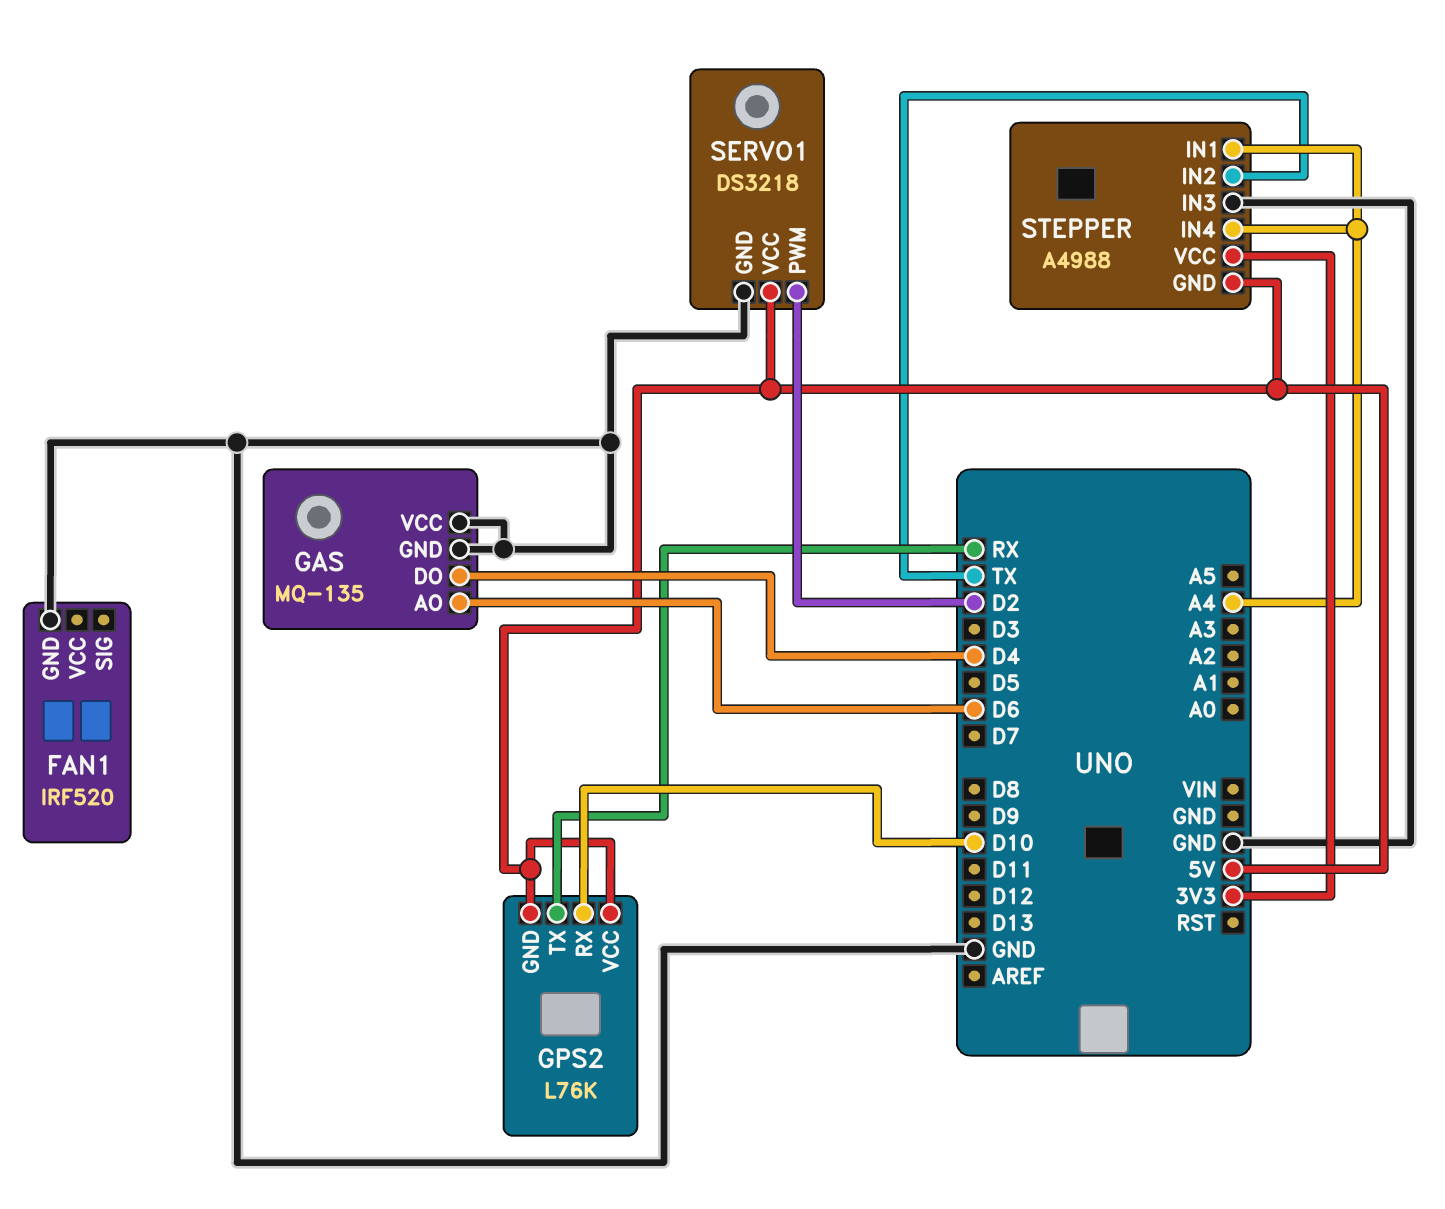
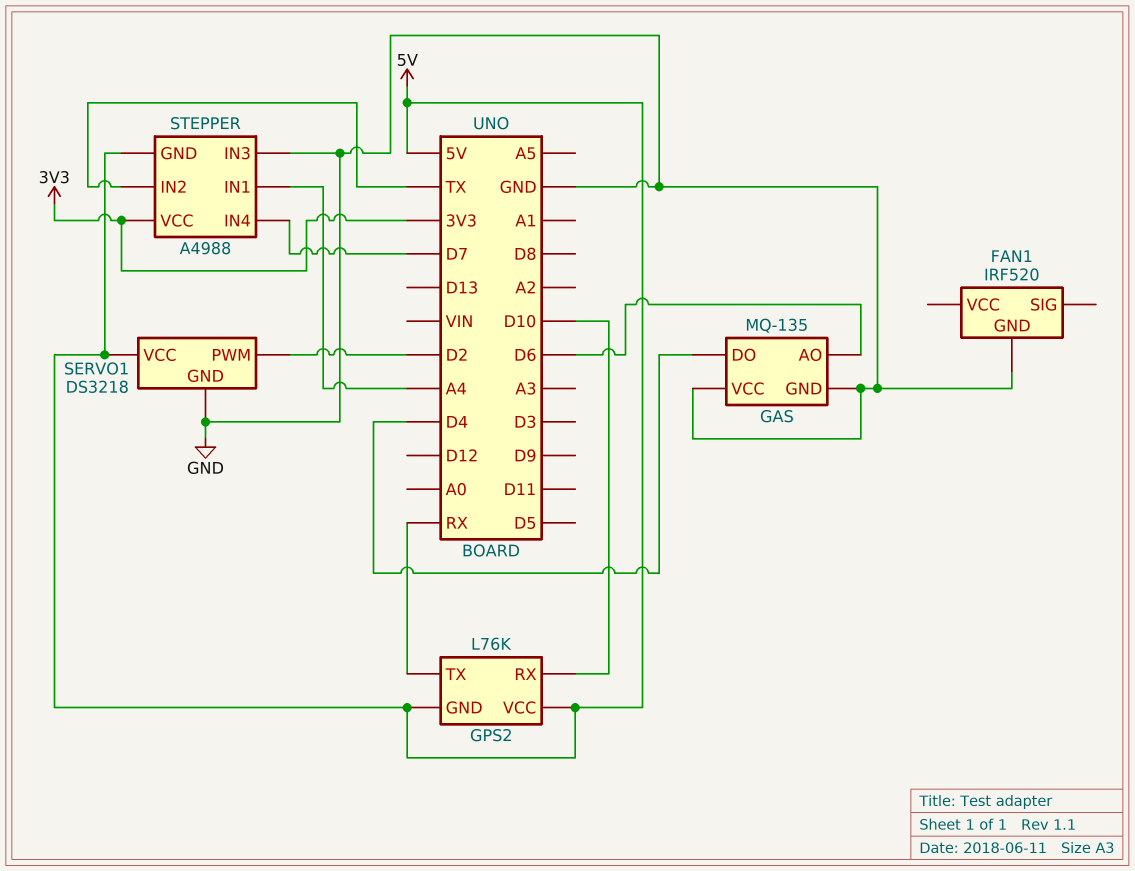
STEPPER pin IN4: A4 -> D7

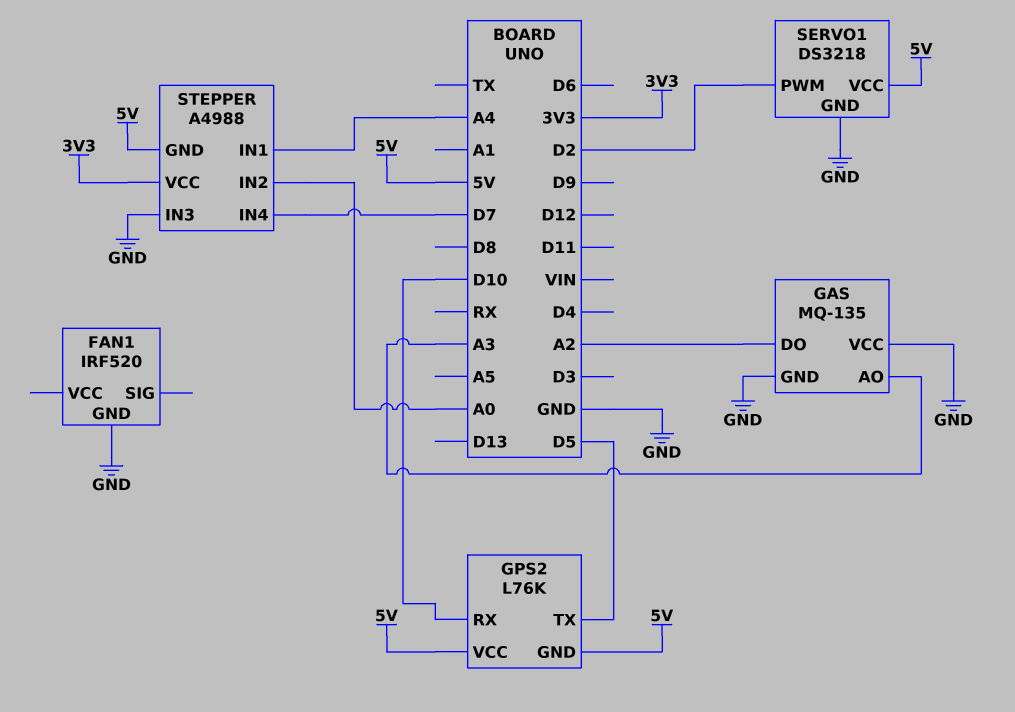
GAS pin AO: D6 -> A3
GAS pin DO: D4 -> A2
GPS2 pin TX: RX -> D5
STEPPER pin IN2: TX -> A0

